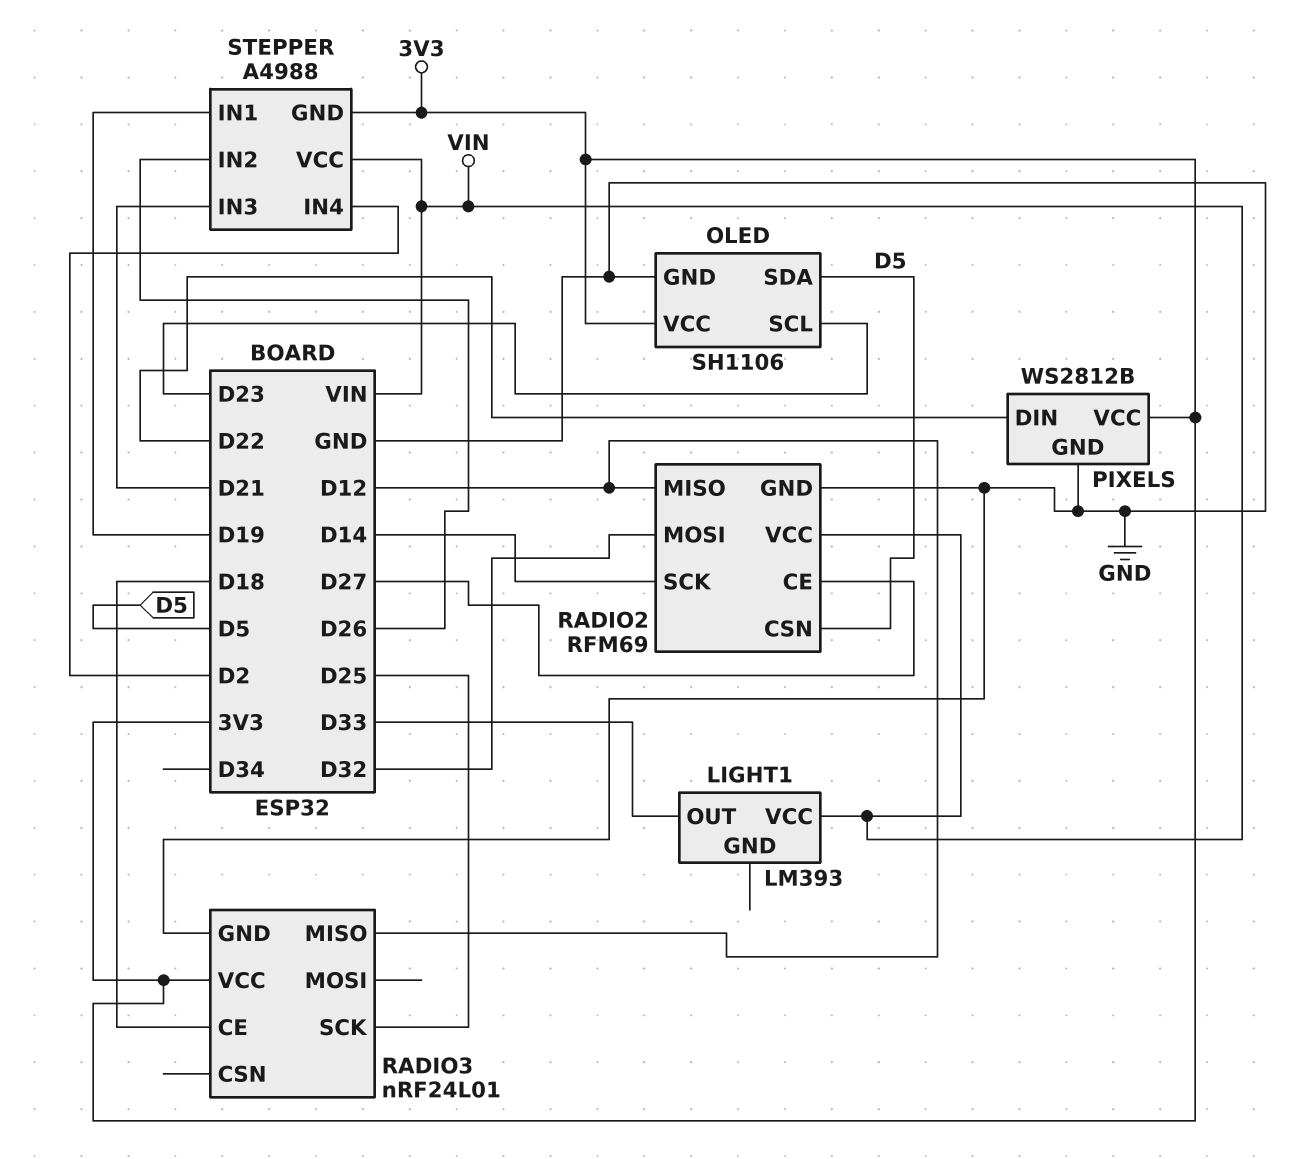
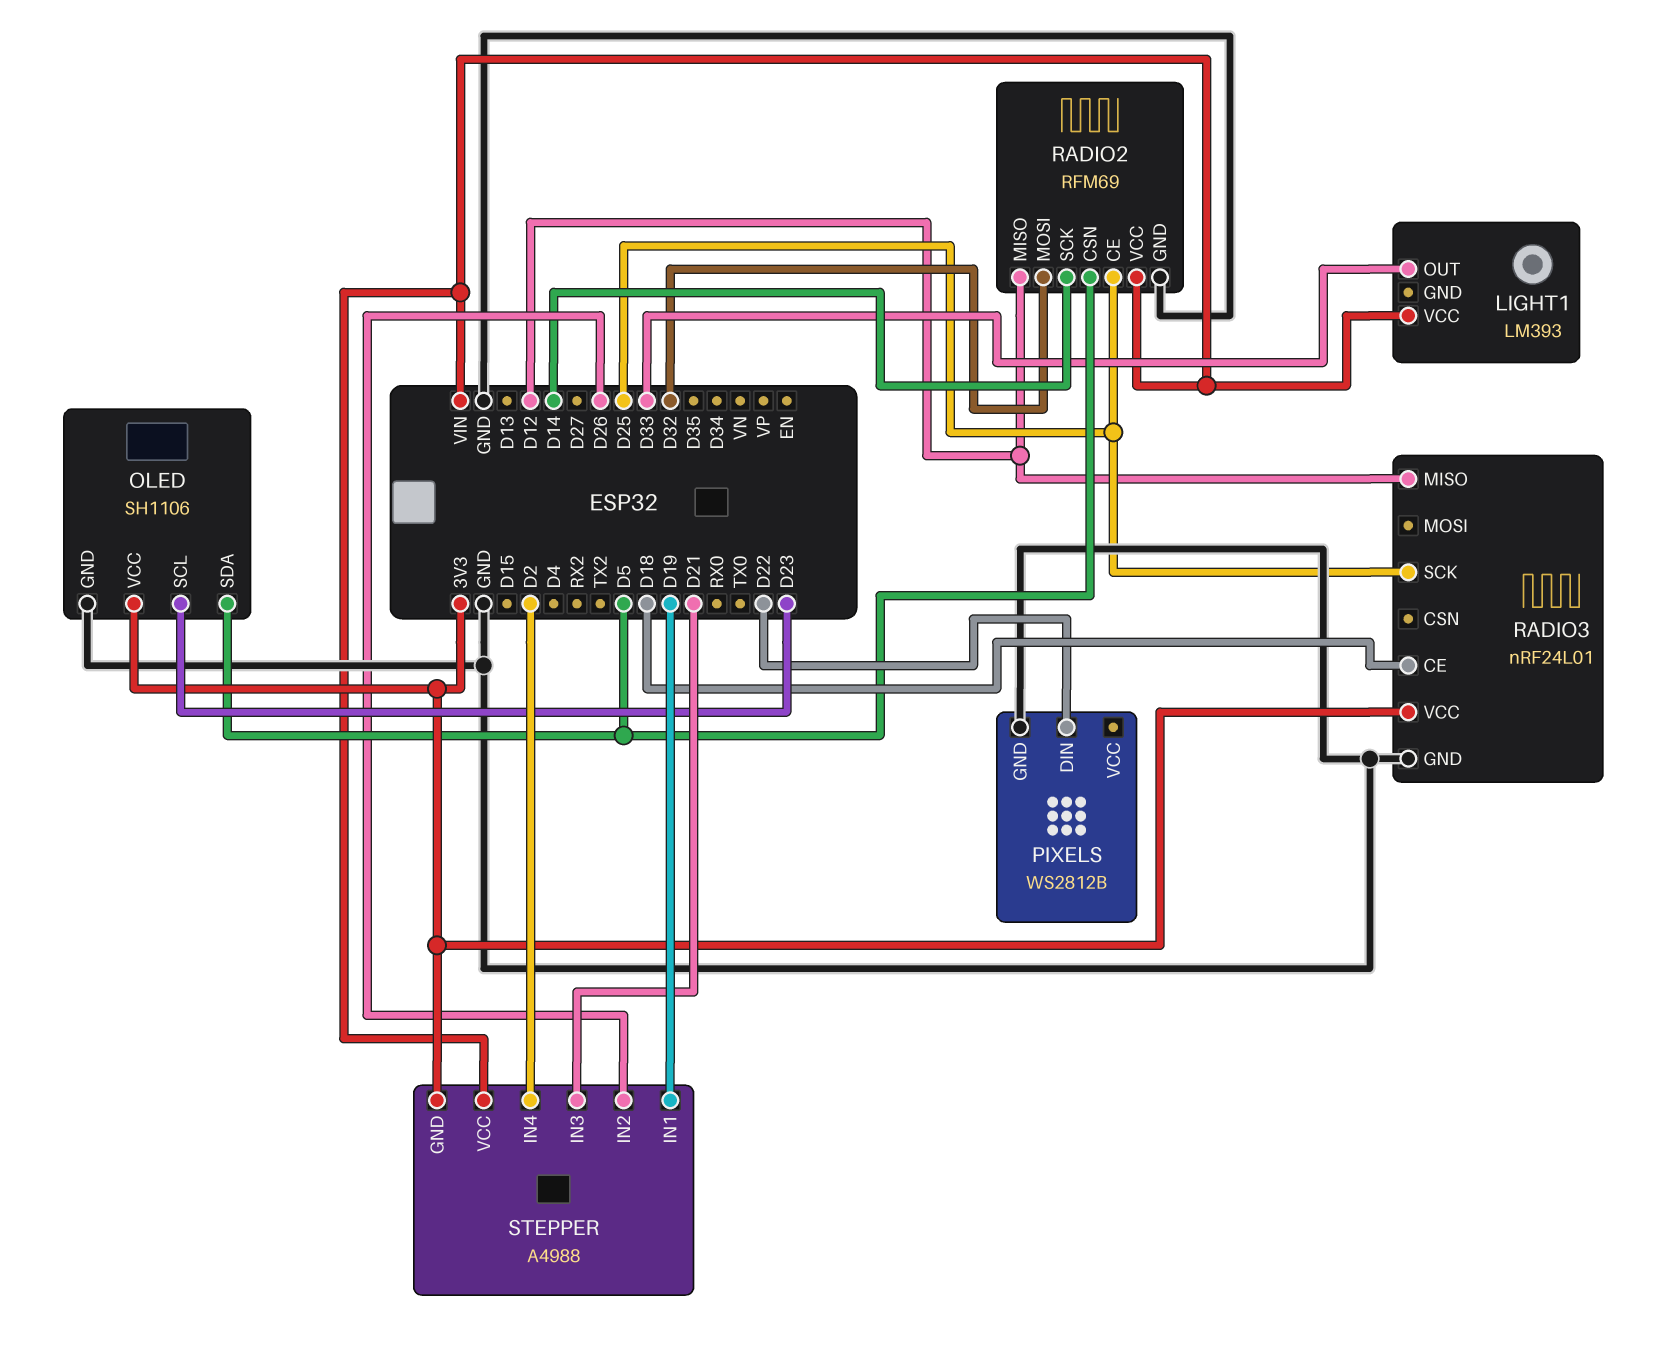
PIXELS pin VCC: 3V3 -> none
RADIO2 pin CE: D27 -> D25

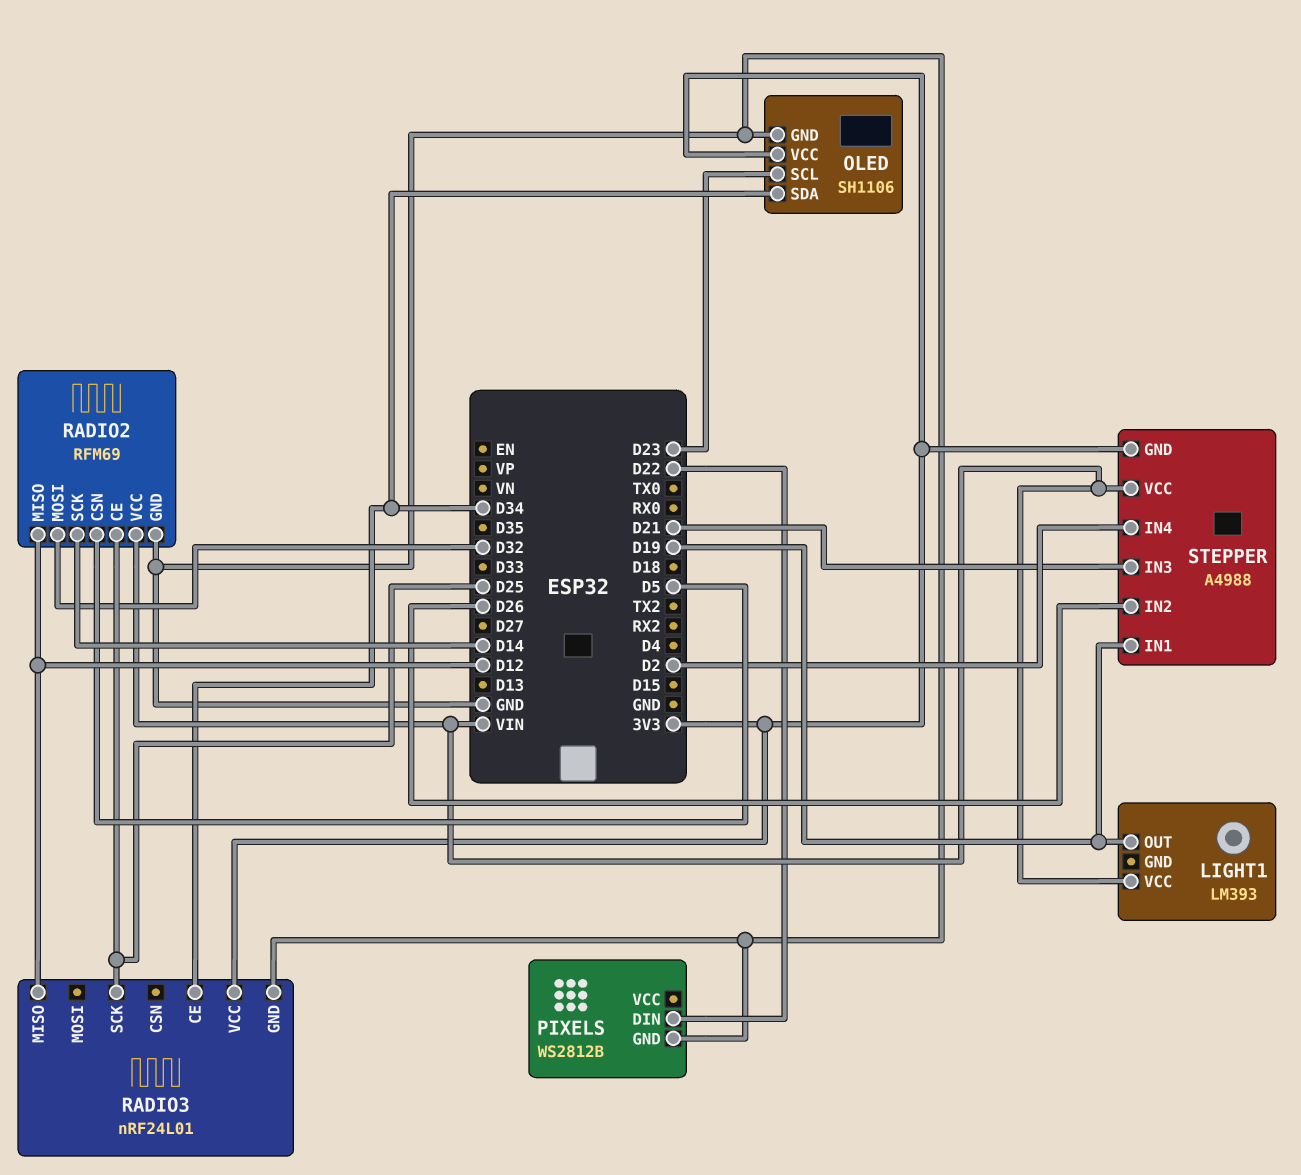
LIGHT1 pin OUT: D33 -> D19
OLED pin SDA: D5 -> D34
RADIO3 pin CE: D18 -> D34

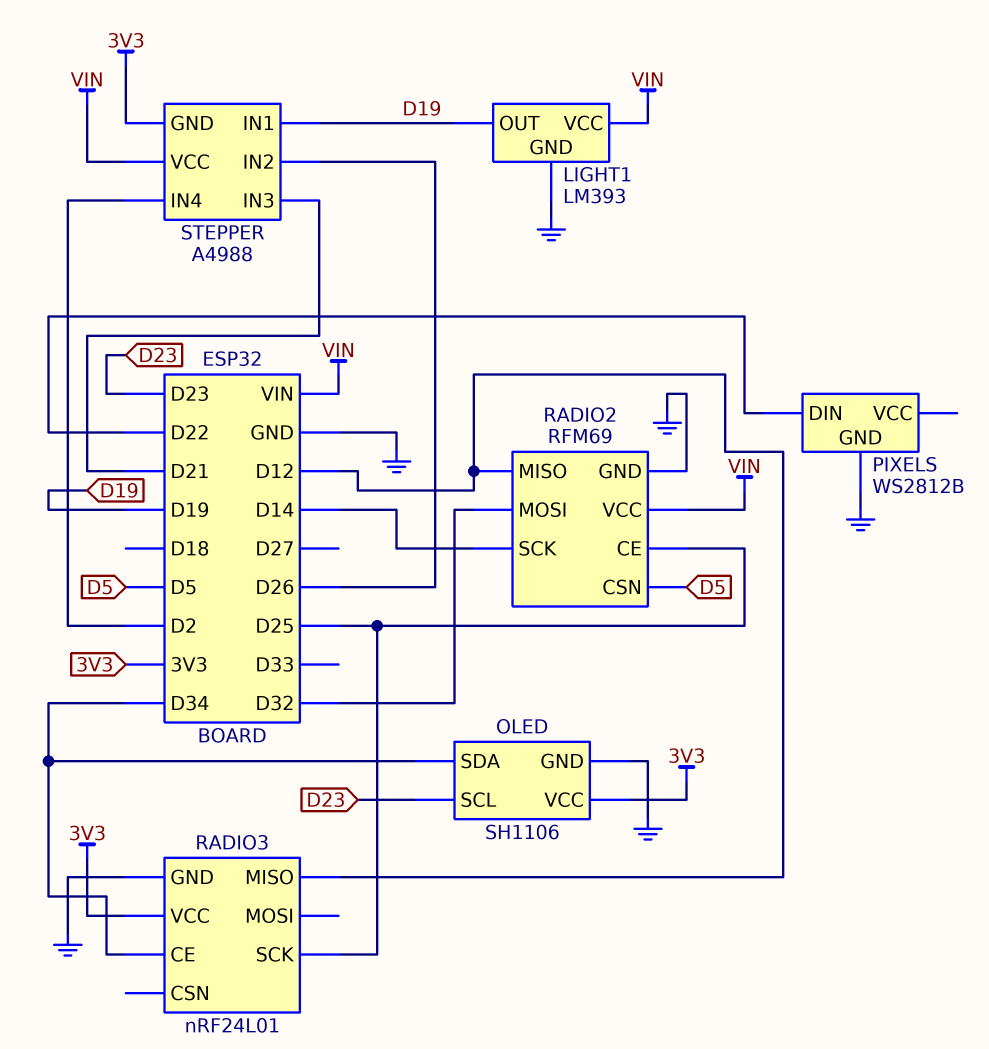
LIGHT1 pin GND: none -> GND

